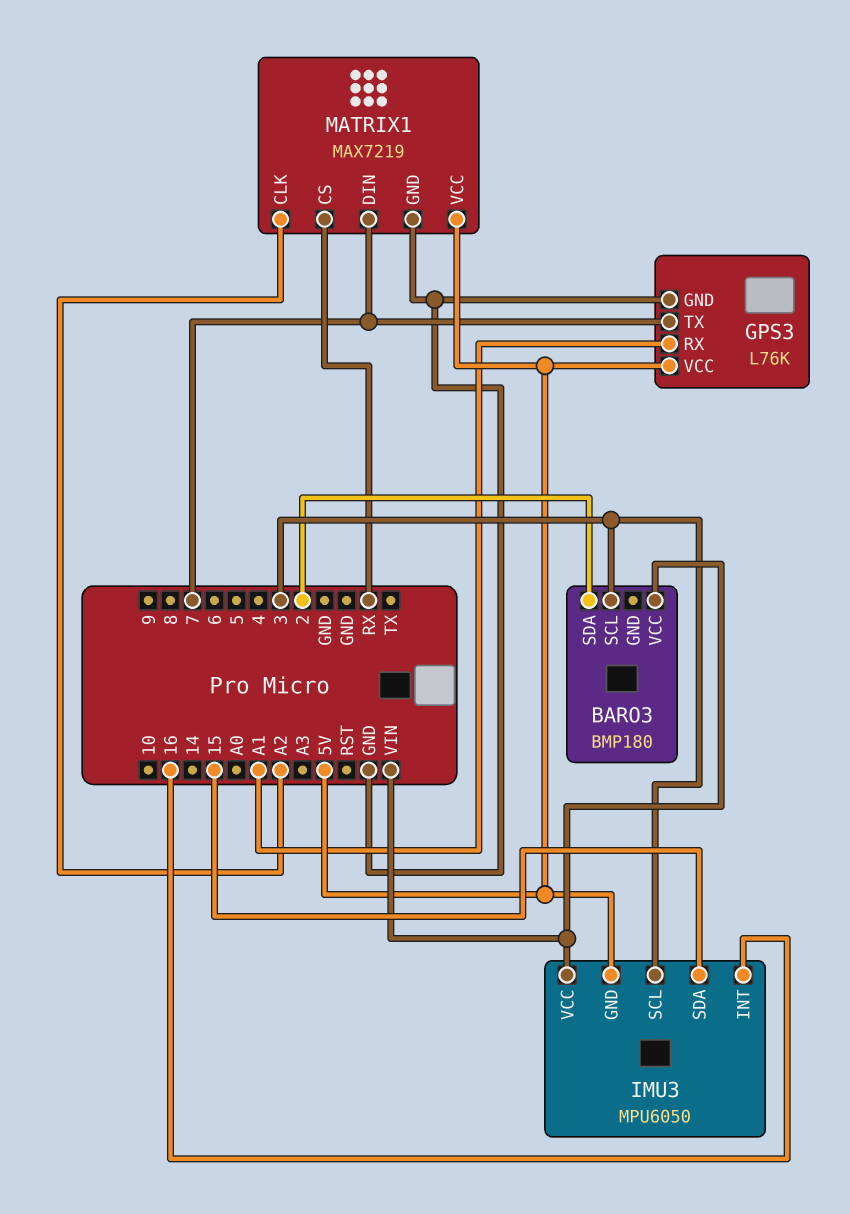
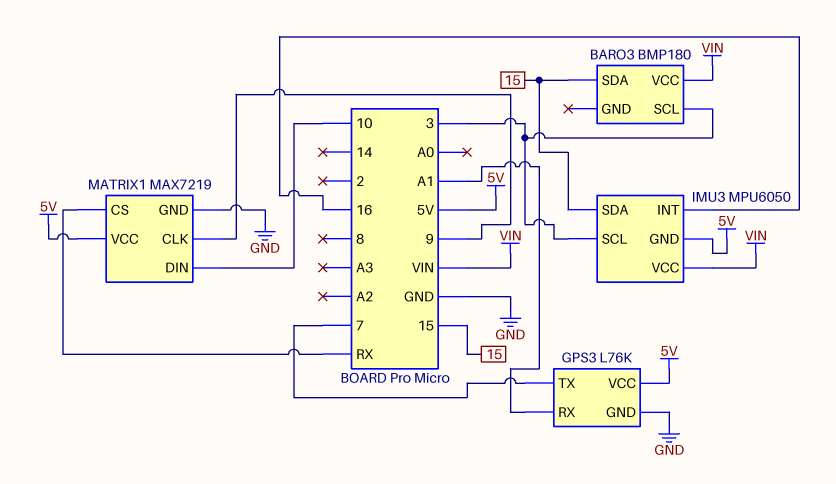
BARO3 pin SDA: 2 -> 15
MATRIX1 pin CLK: A2 -> 9
MATRIX1 pin DIN: 7 -> 10

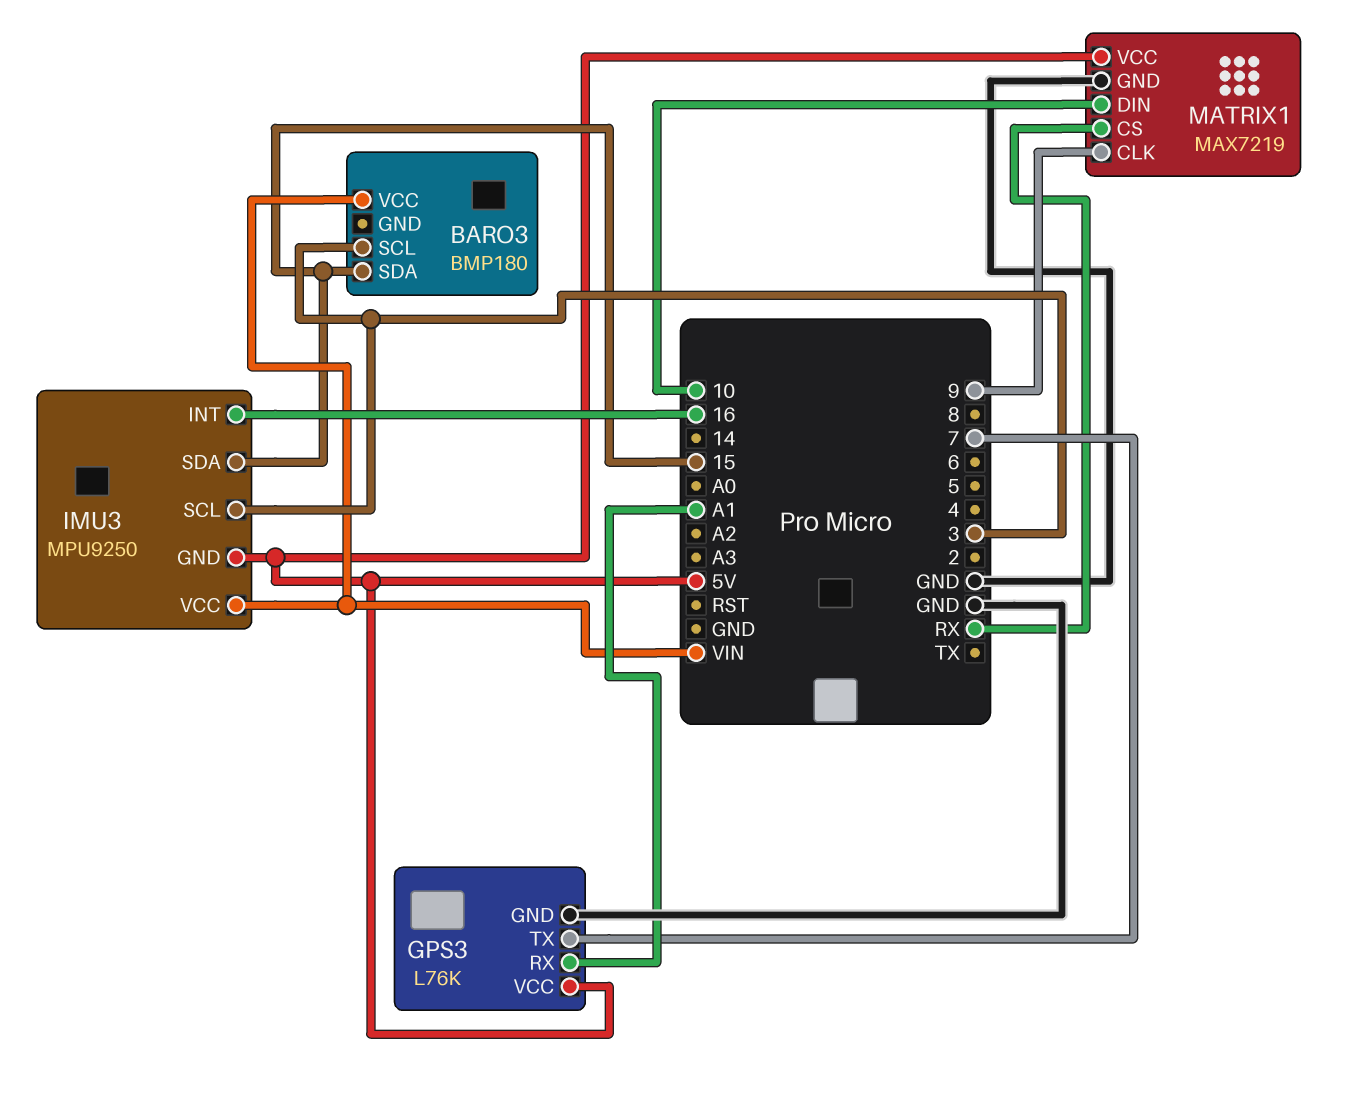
IMU3: MPU6050 -> MPU9250

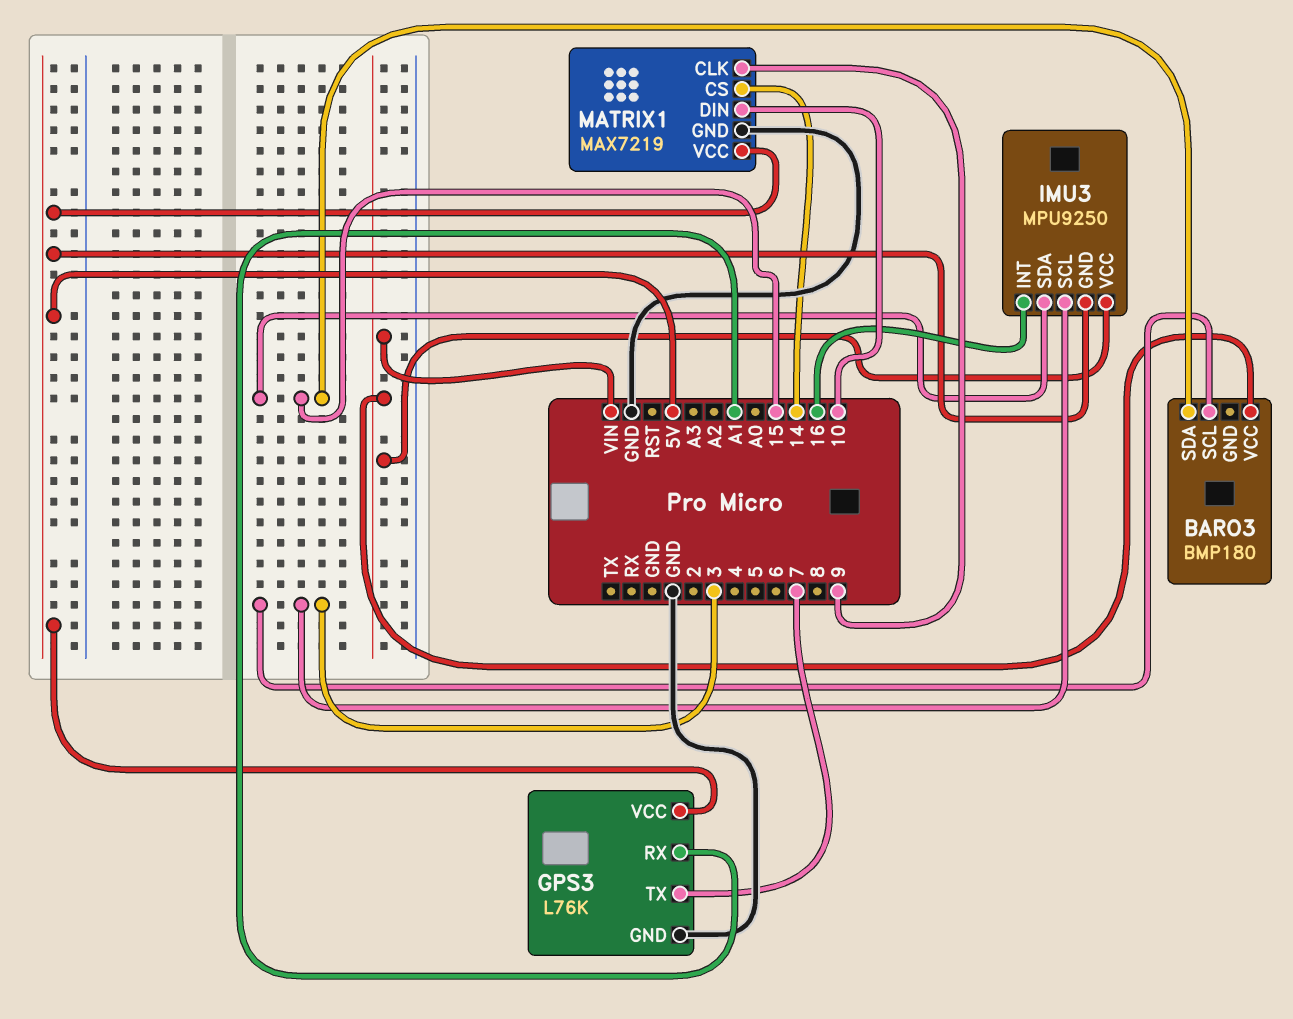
MATRIX1 pin CS: RX -> 14

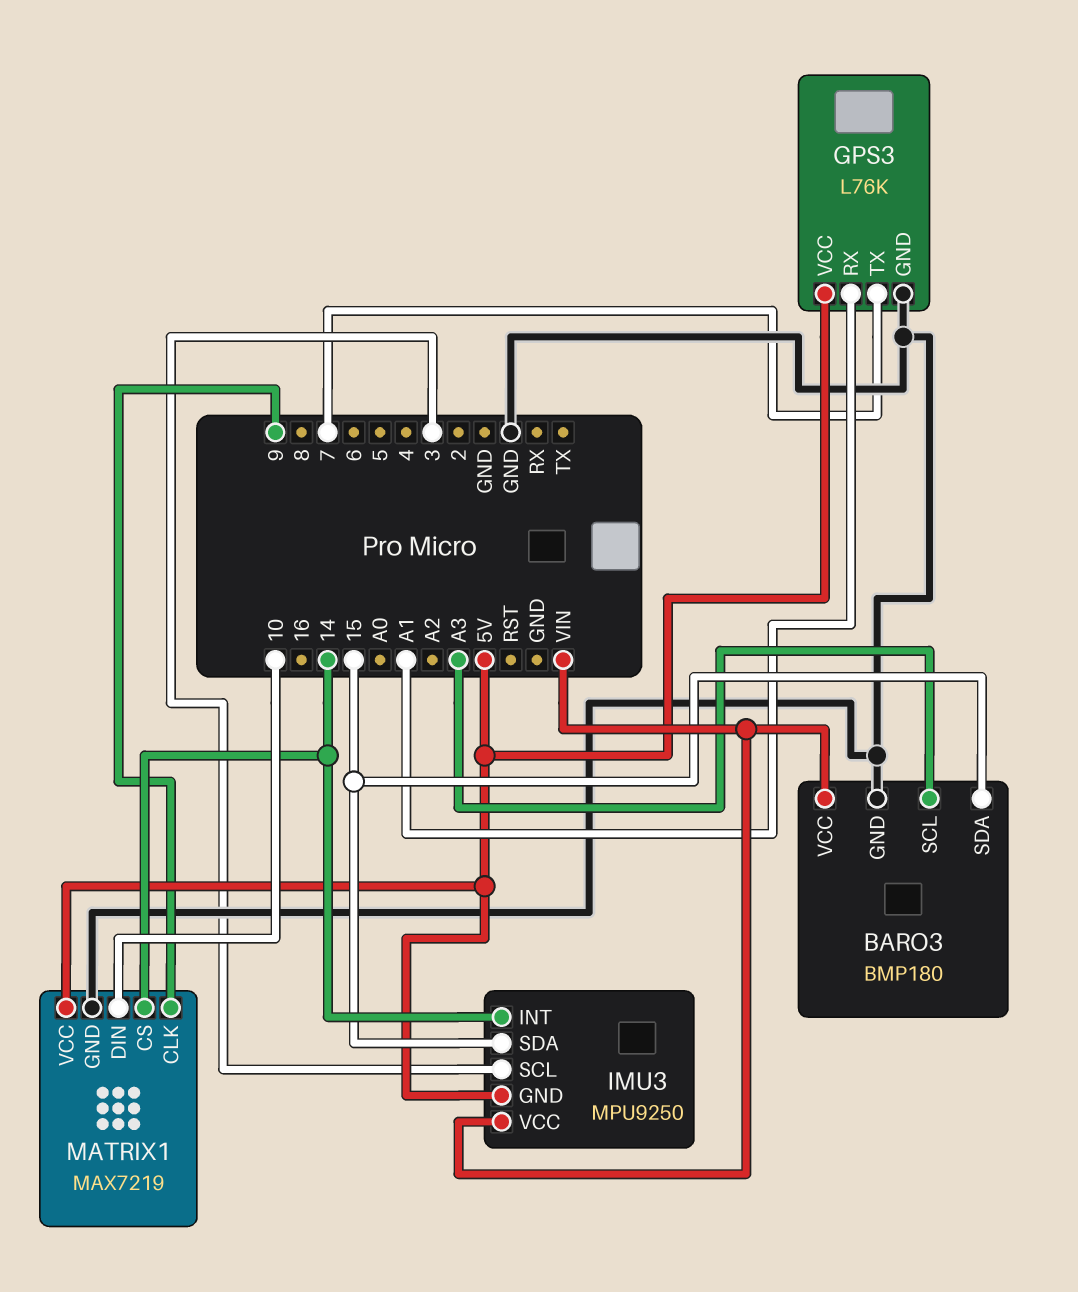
BARO3 pin GND: none -> GND
BARO3 pin SCL: 3 -> A3
IMU3 pin INT: 16 -> 14

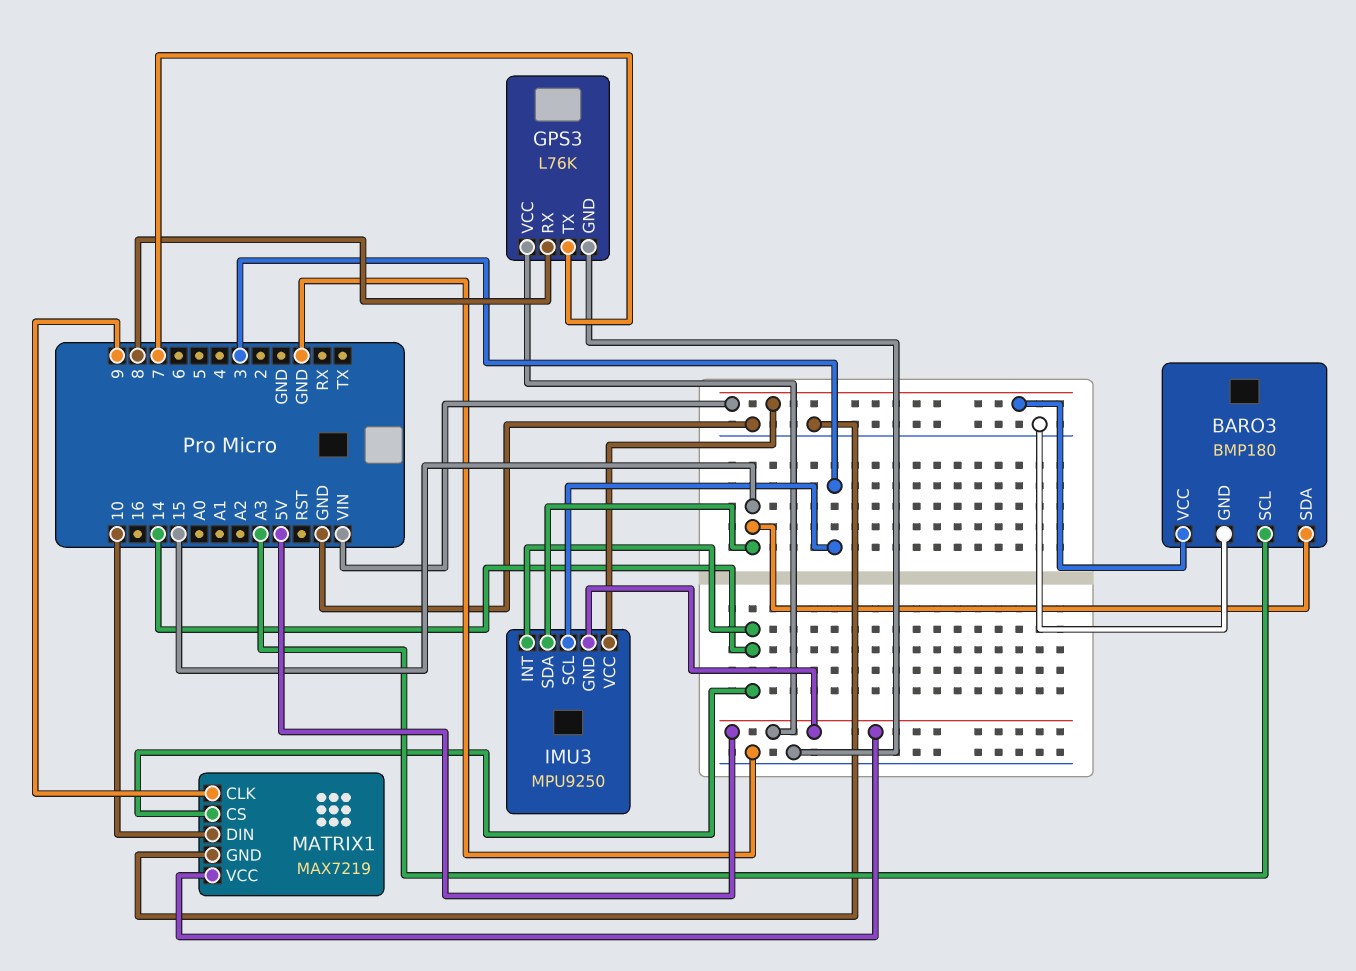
GPS3 pin RX: A1 -> 8

